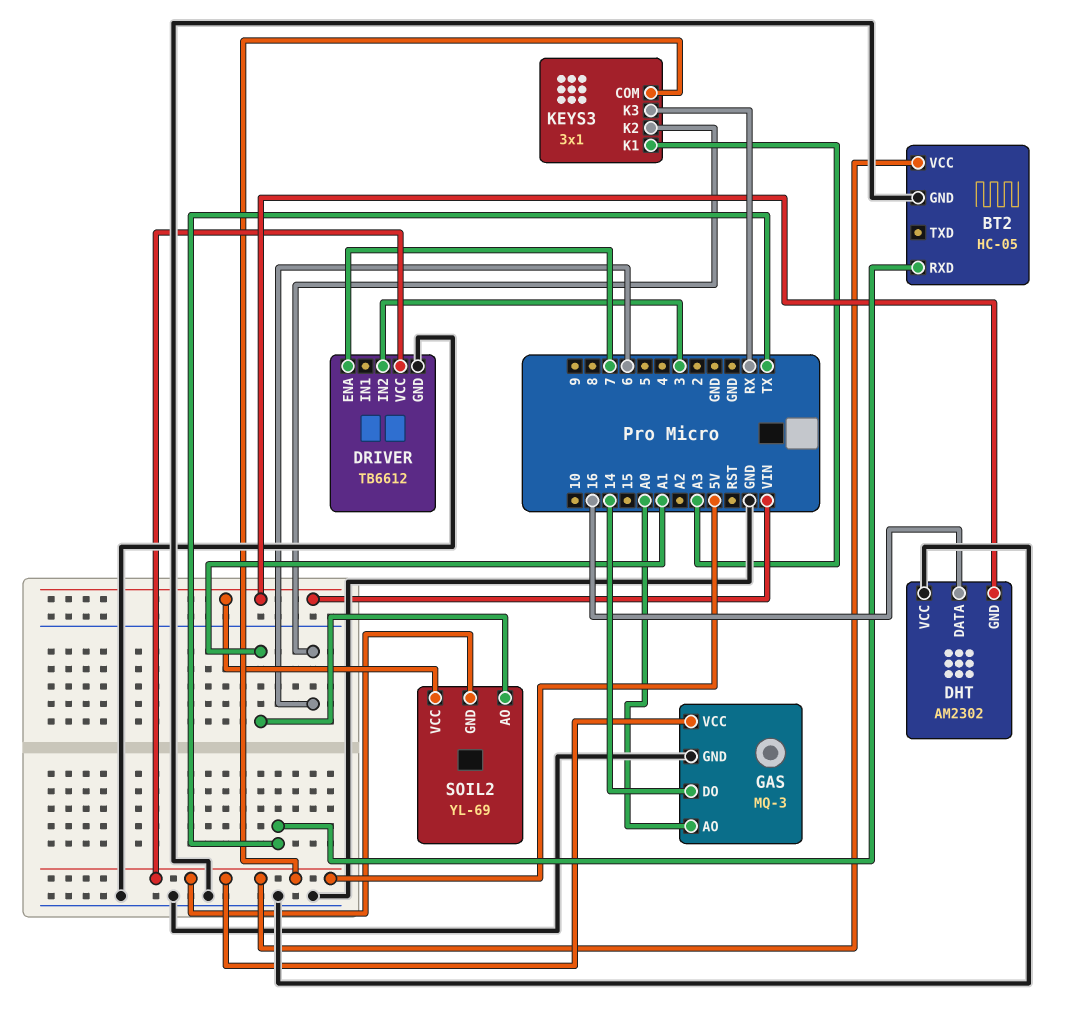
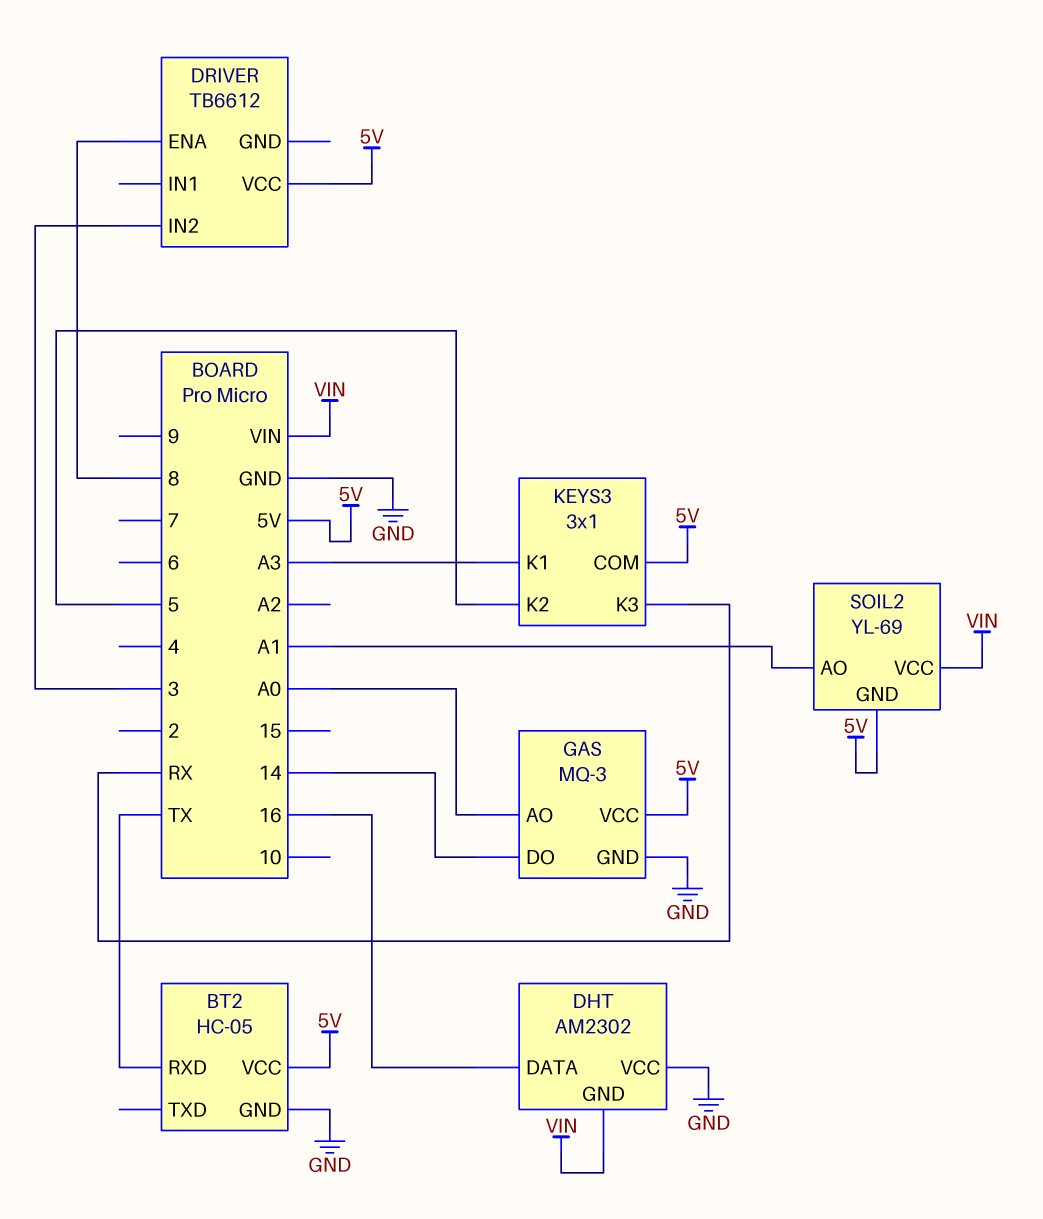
DRIVER pin ENA: 7 -> 8
DRIVER pin GND: GND -> none
KEYS3 pin K2: 6 -> 5

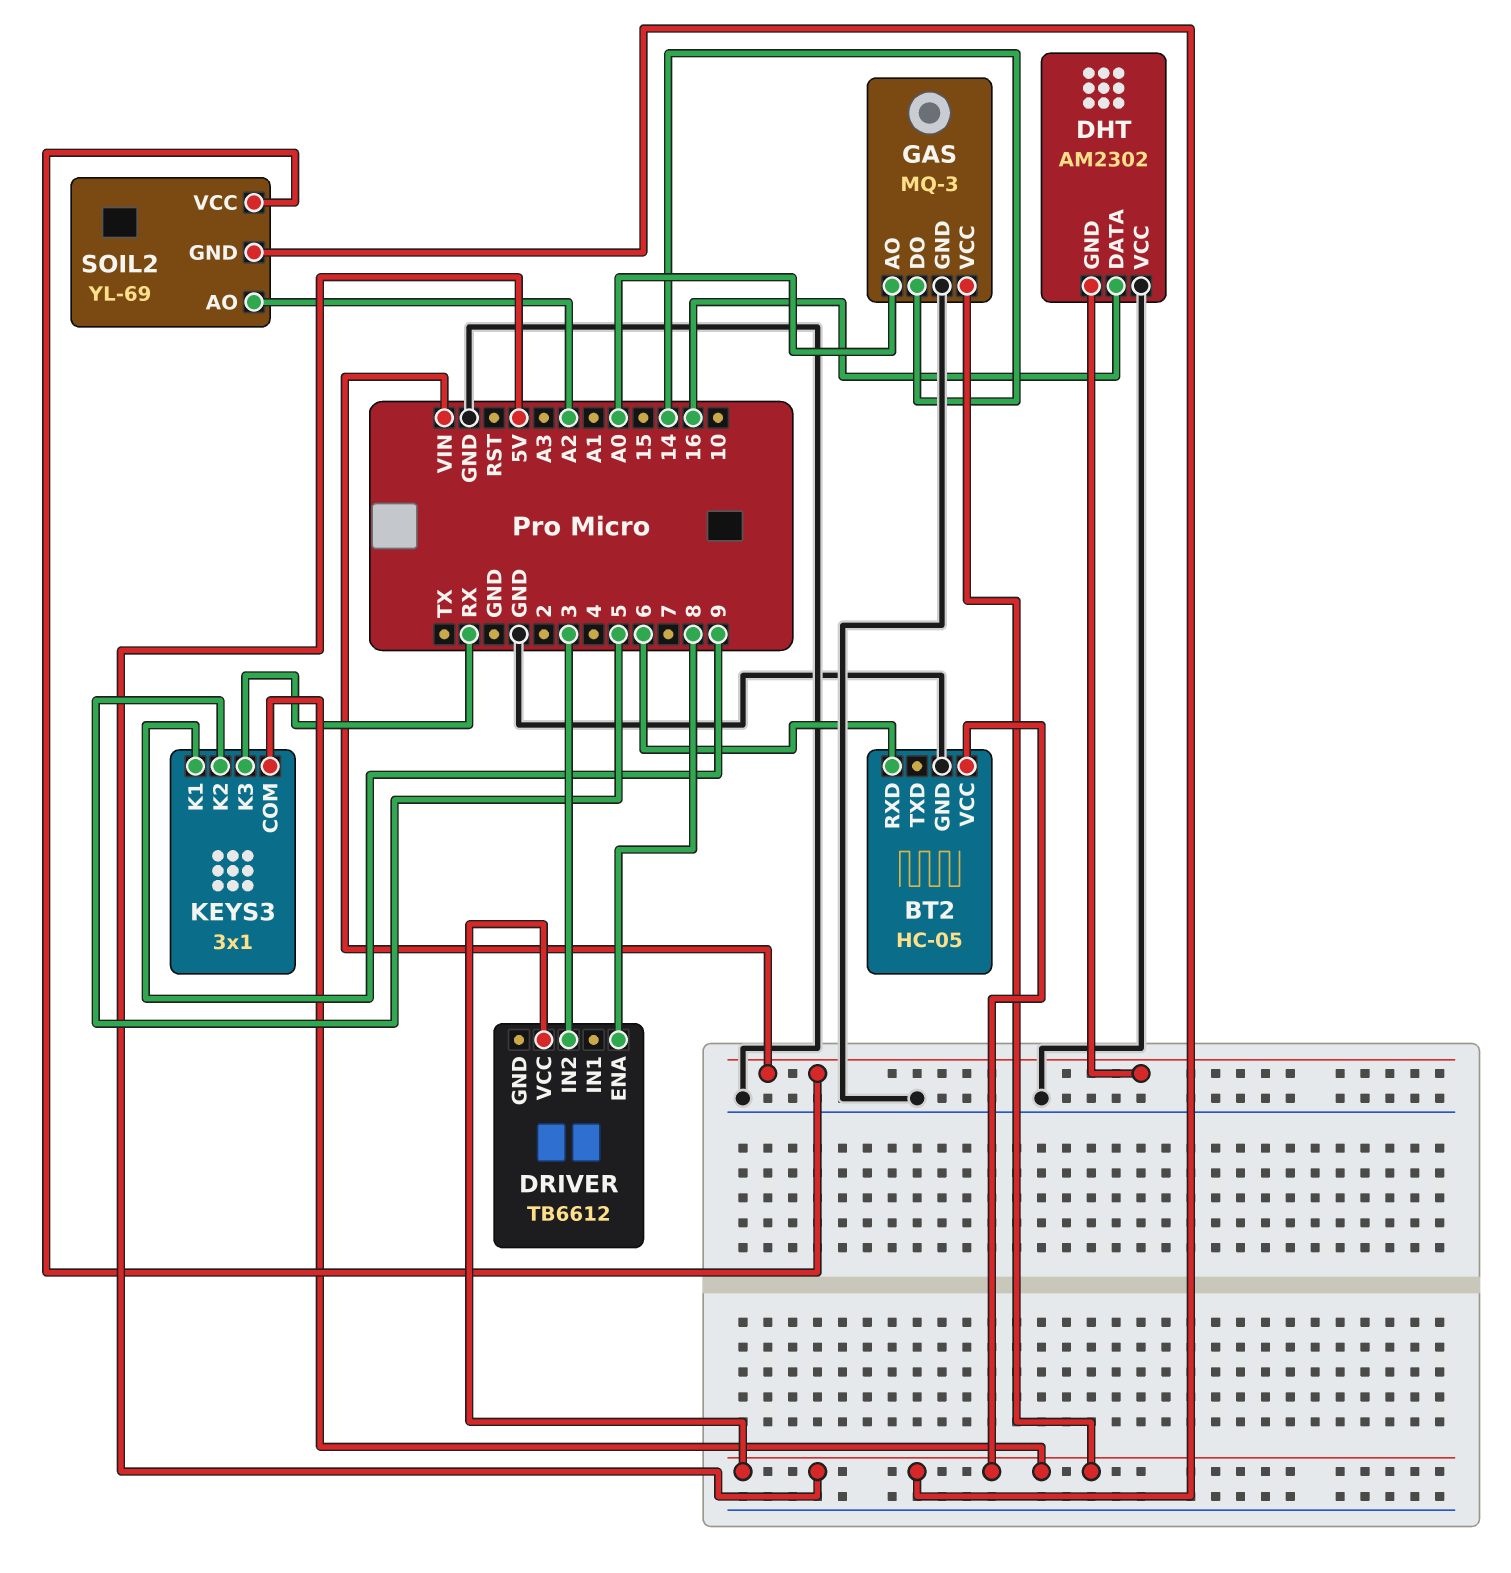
BT2 pin RXD: TX -> 6
KEYS3 pin K1: A3 -> 9
SOIL2 pin AO: A1 -> A2

